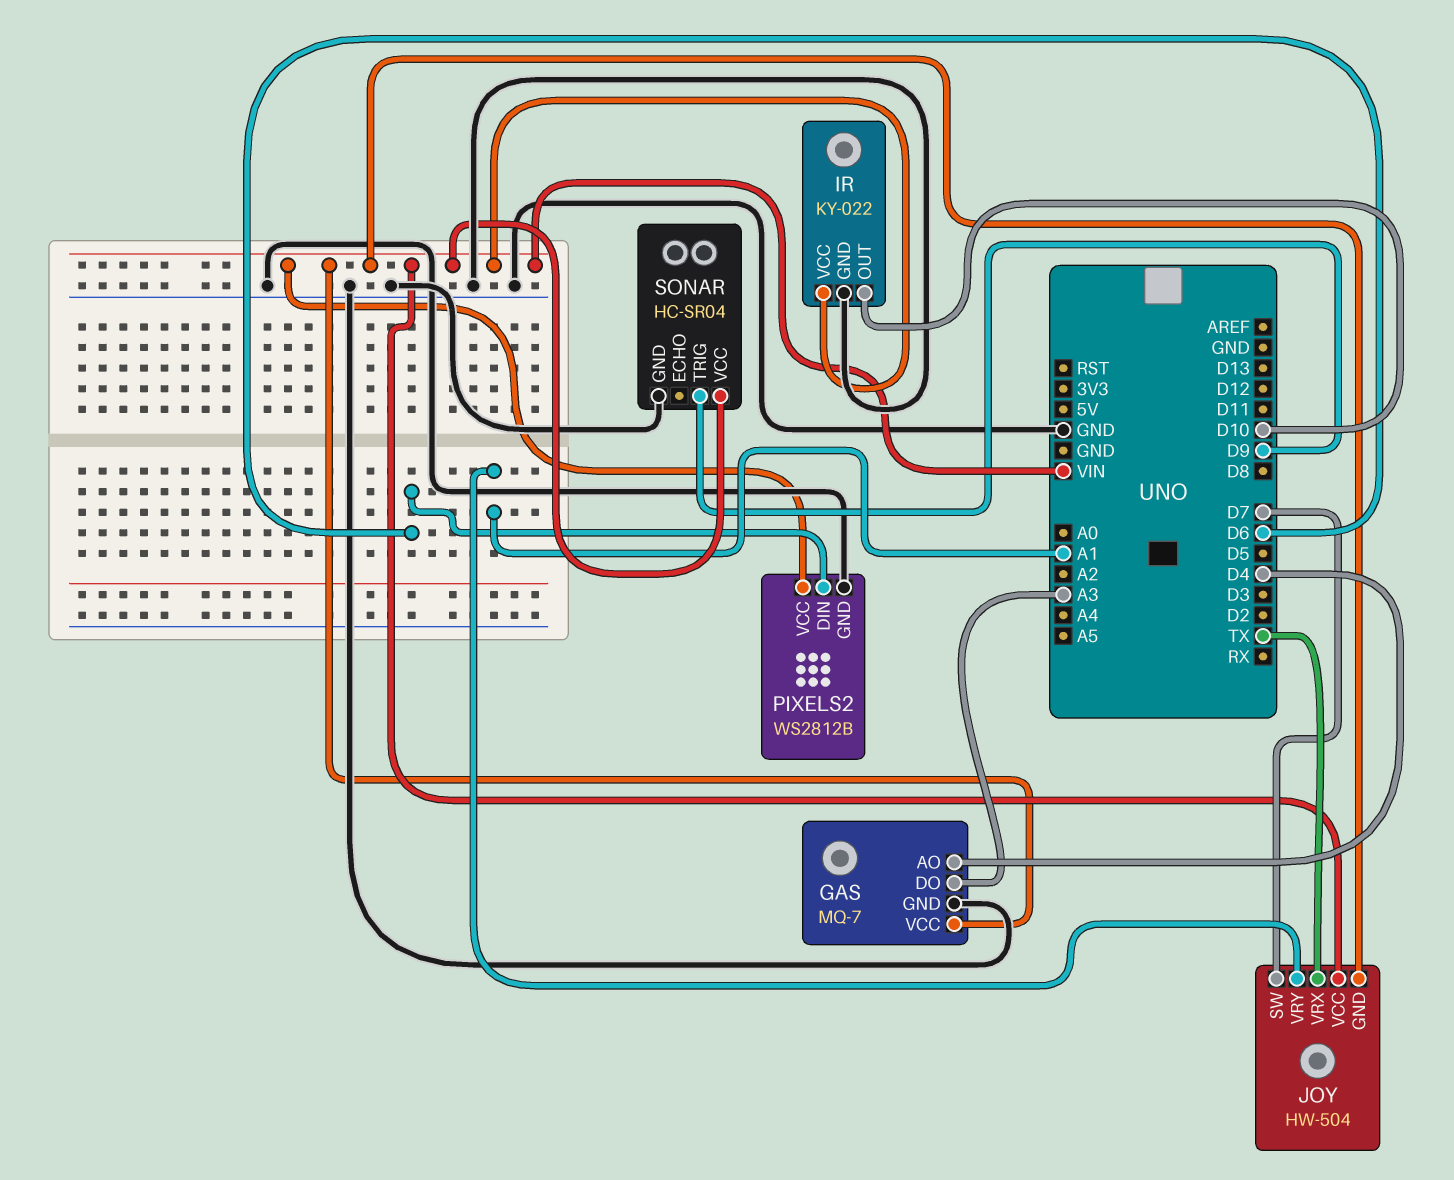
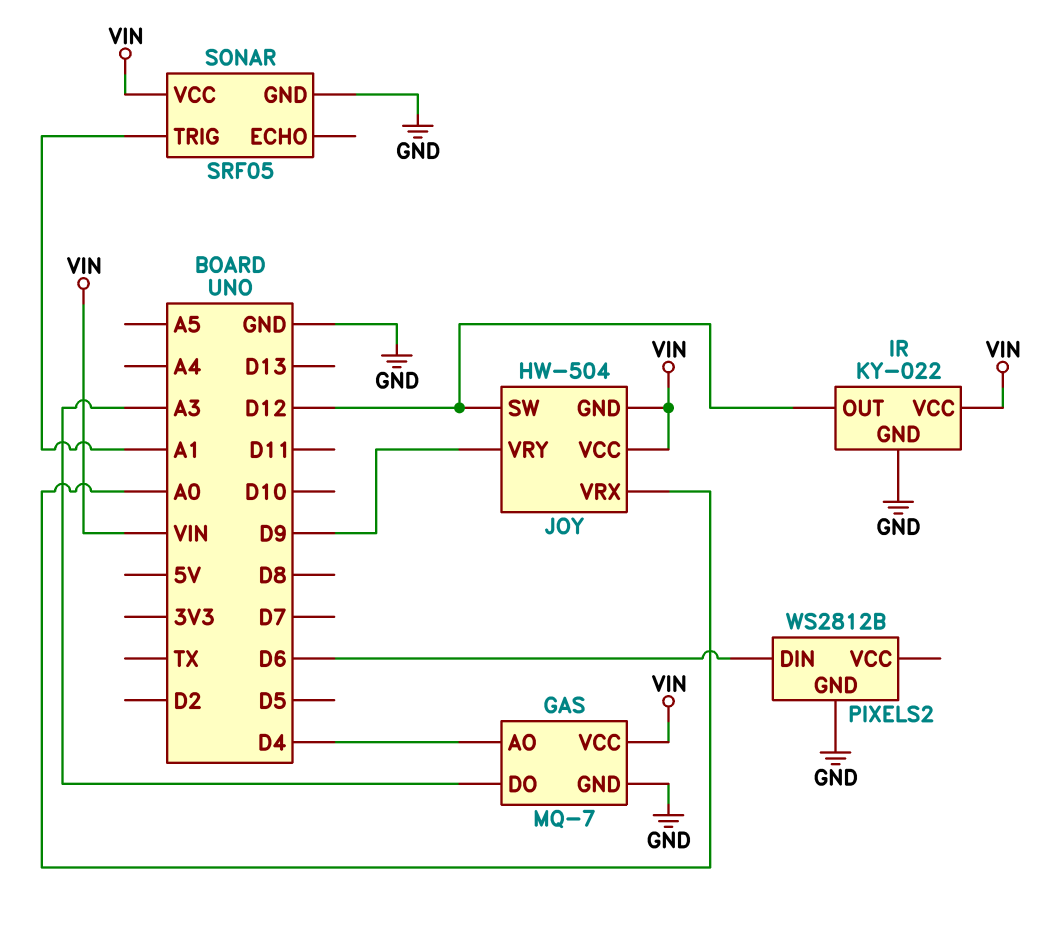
IR pin OUT: D10 -> D12
JOY pin SW: D7 -> D12
JOY pin VRX: TX -> A0
JOY pin VRY: A1 -> D9
PIXELS2 pin VCC: VIN -> none
SONAR: HC-SR04 -> SRF05
SONAR pin TRIG: D9 -> A1

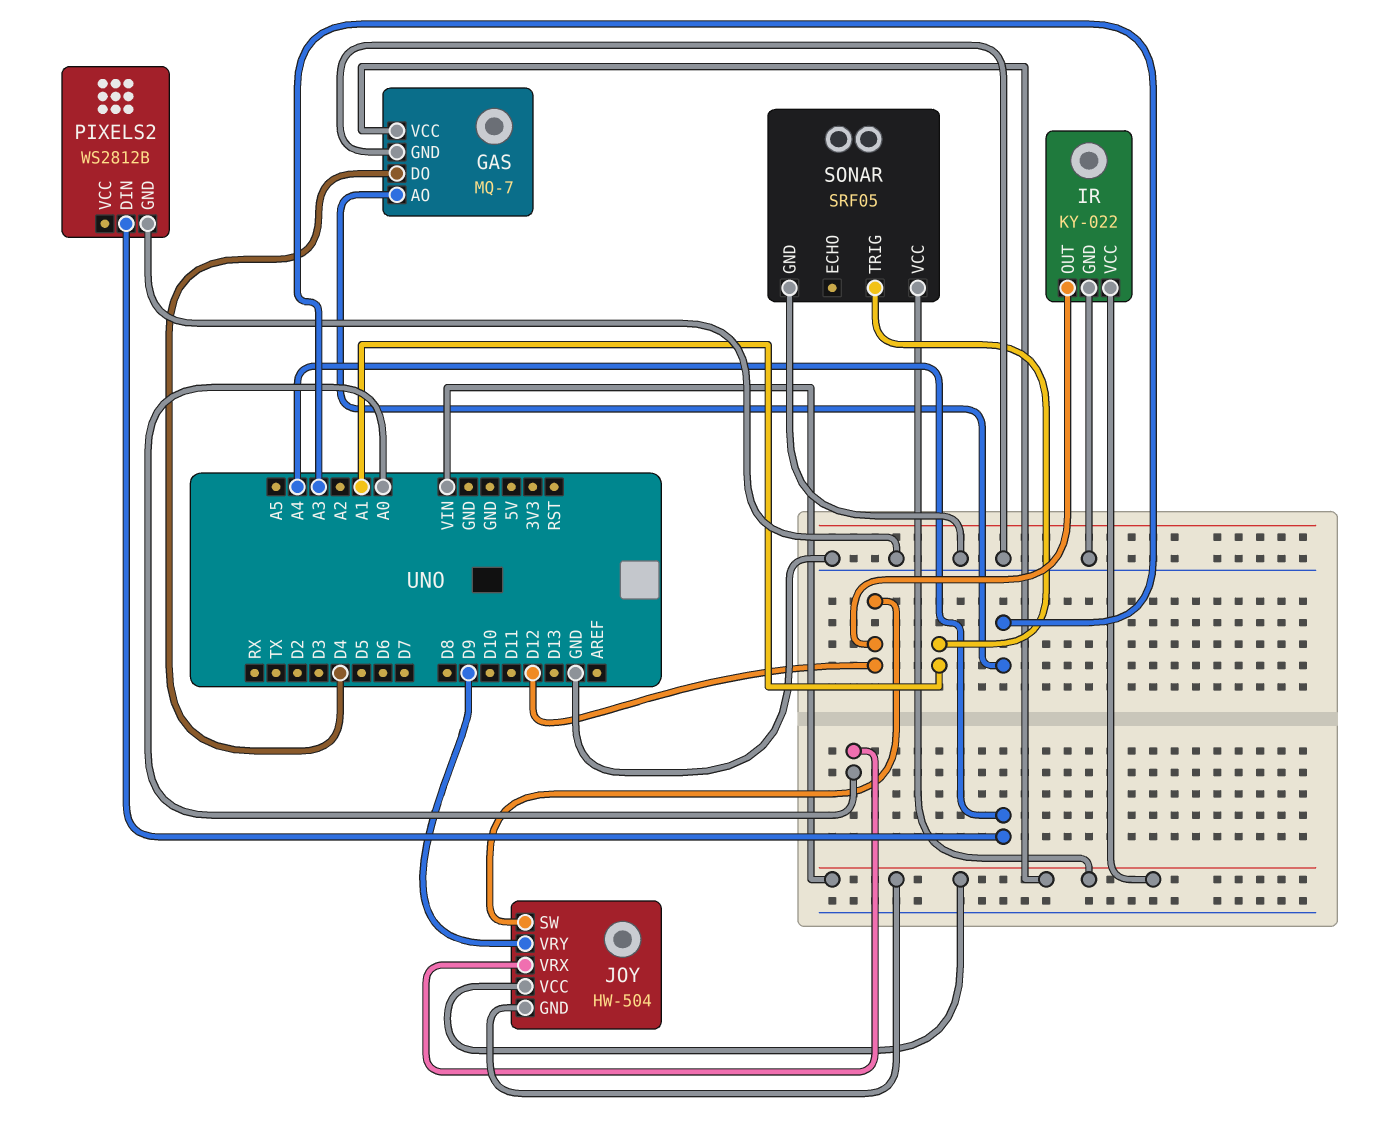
GAS pin AO: D4 -> A3
GAS pin DO: A3 -> D4
PIXELS2 pin DIN: D6 -> A4

